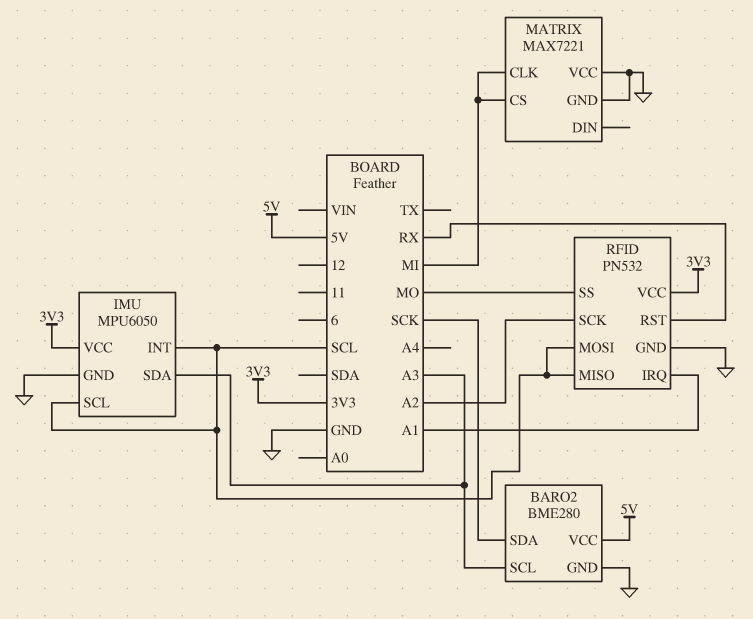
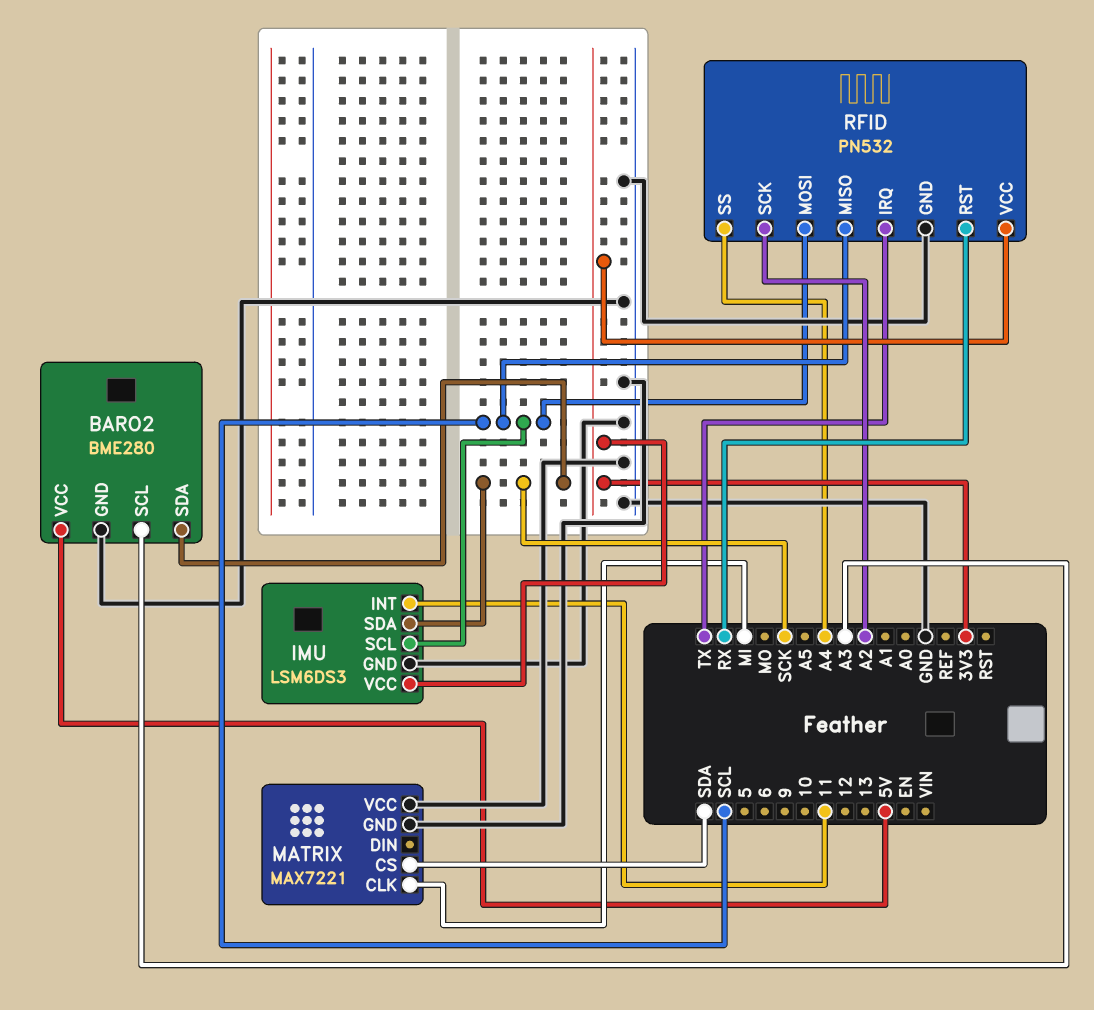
IMU: MPU6050 -> LSM6DS3
IMU pin INT: SCL -> 11
IMU pin SDA: A3 -> SCK
MATRIX pin CS: MI -> SDA
RFID pin IRQ: A1 -> TX
RFID pin SS: MO -> A4

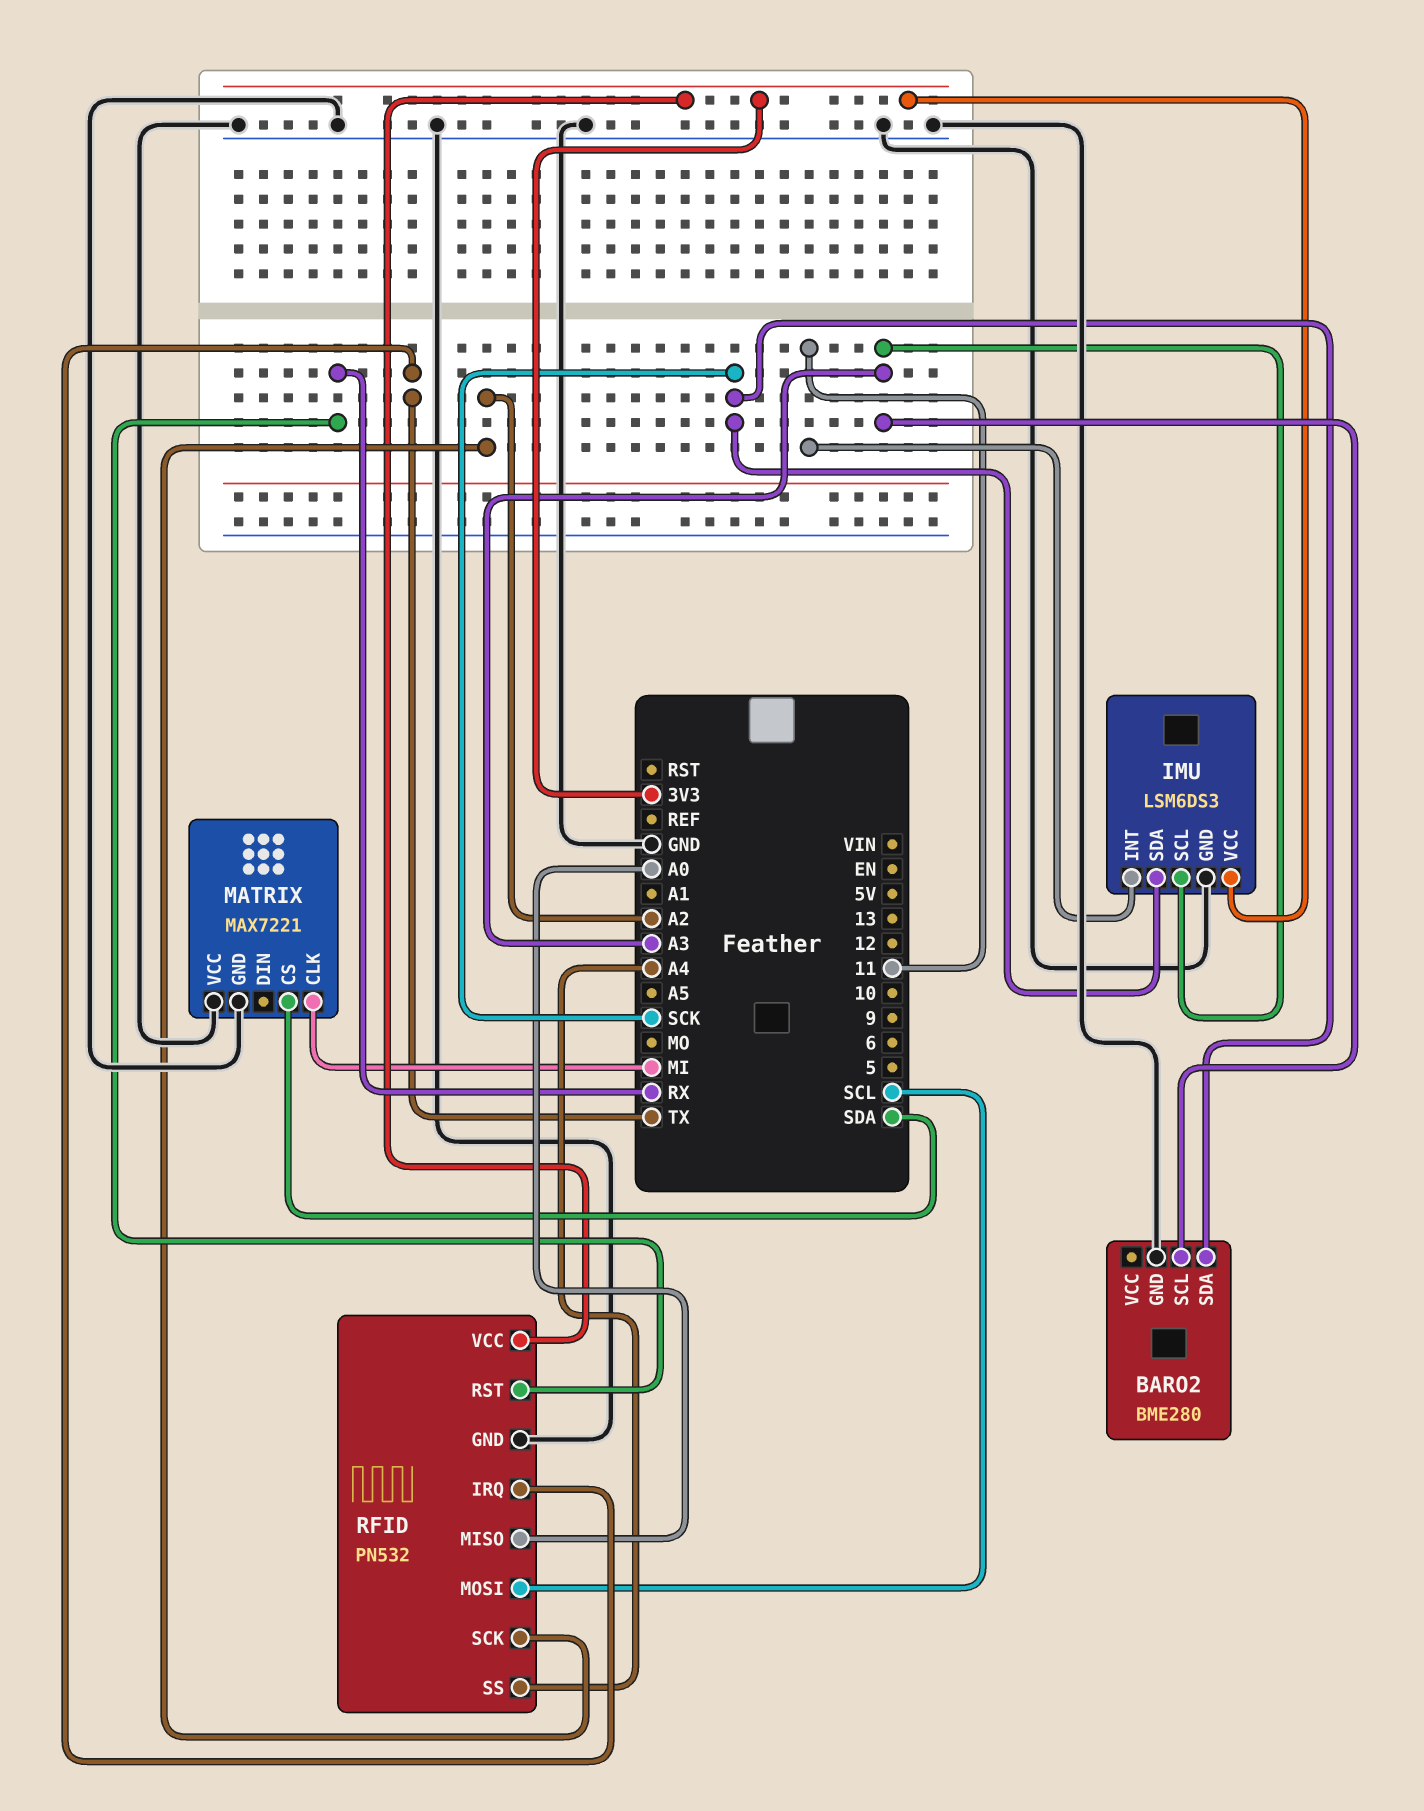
BARO2 pin VCC: 5V -> none
IMU pin SCL: SCL -> A3
RFID pin MISO: SCL -> A0

